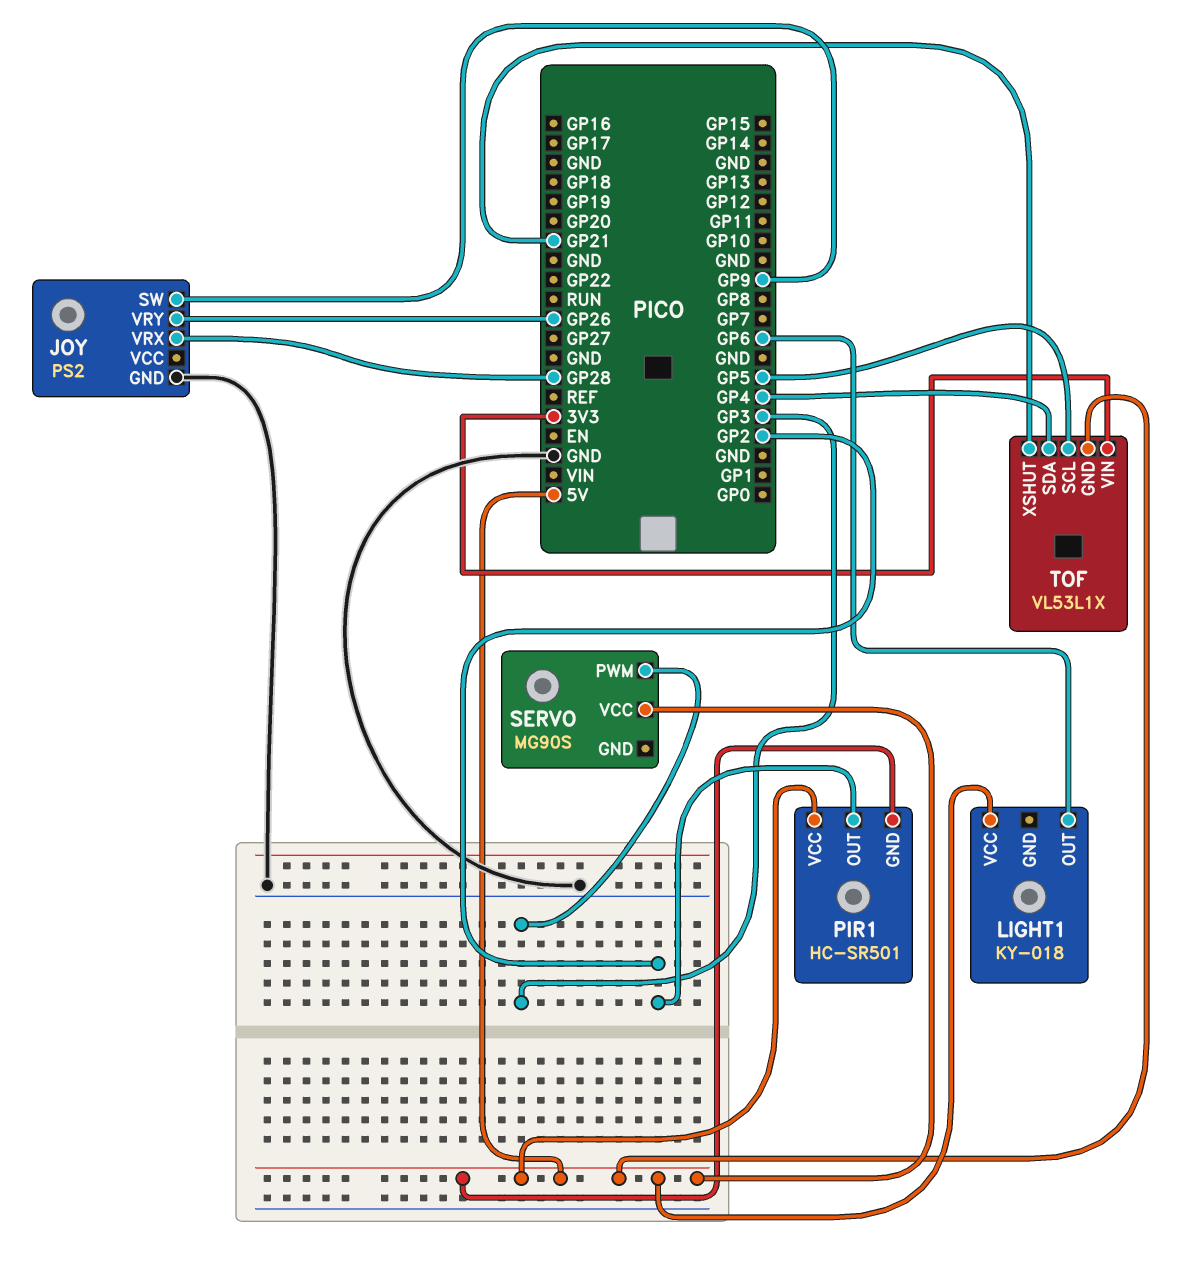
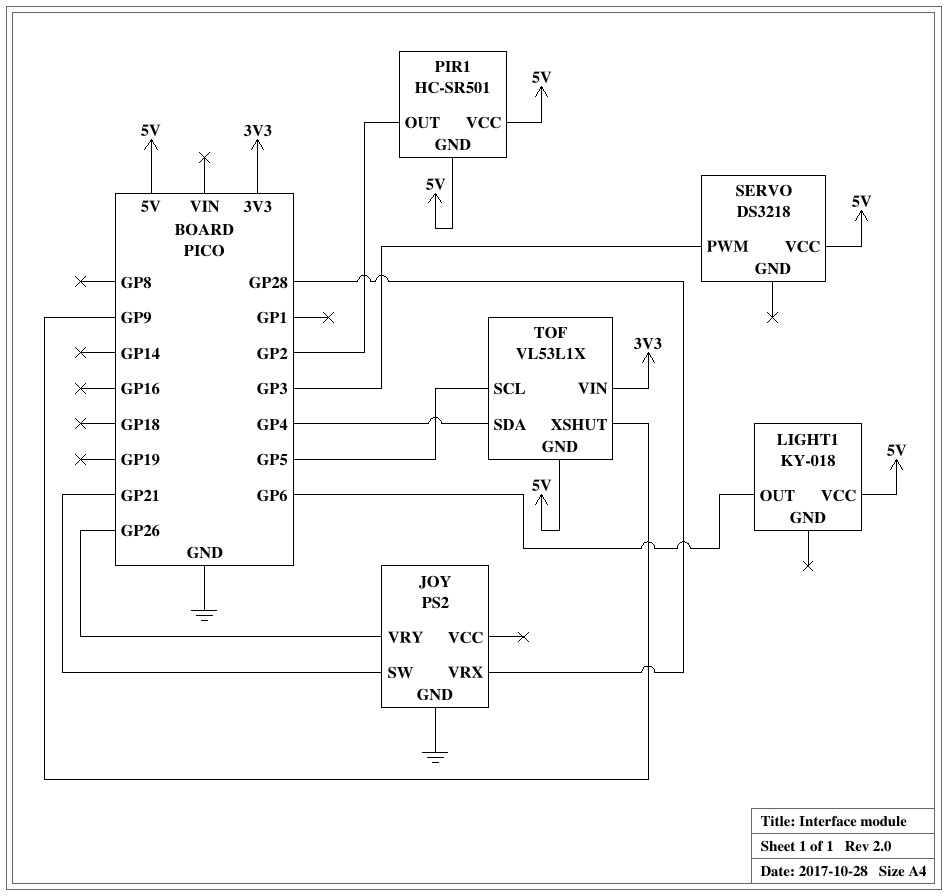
JOY pin SW: GP9 -> GP21
SERVO: MG90S -> DS3218
TOF pin XSHUT: GP21 -> GP9

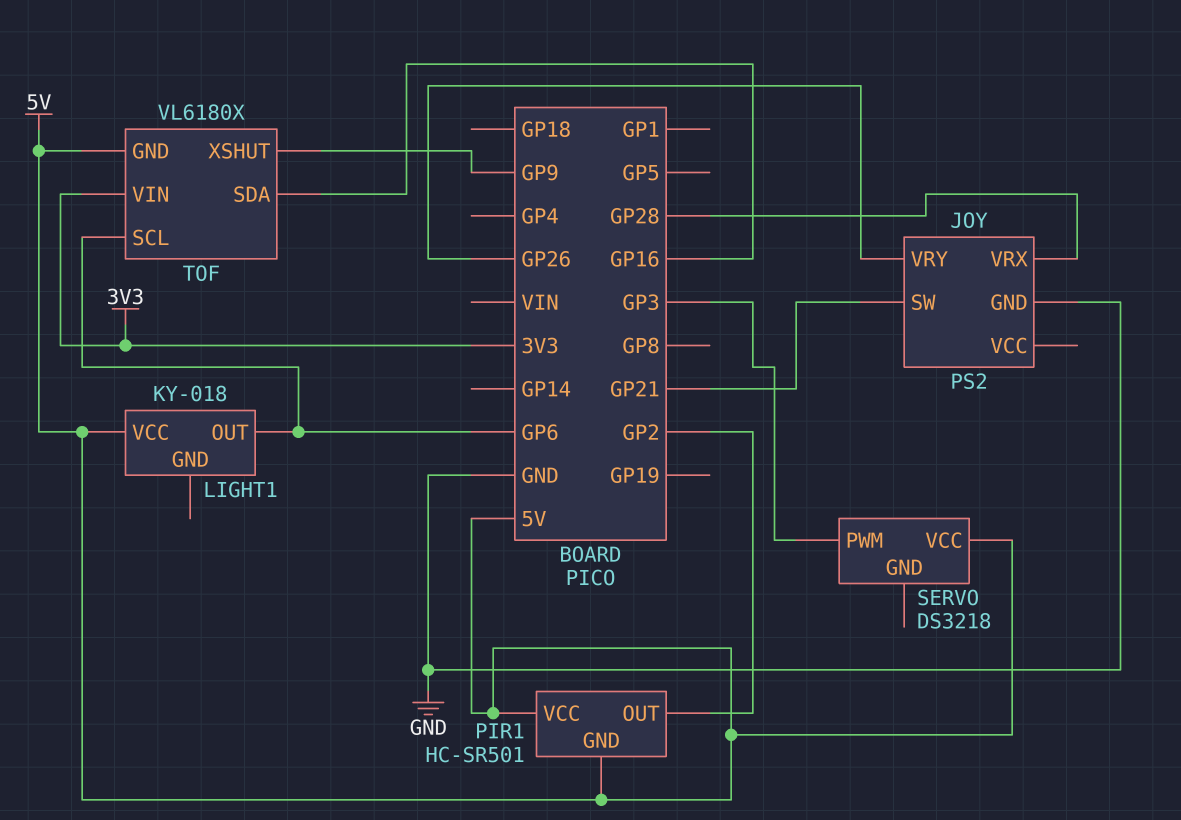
TOF: VL53L1X -> VL6180X
TOF pin SCL: GP5 -> GP6
TOF pin SDA: GP4 -> GP16

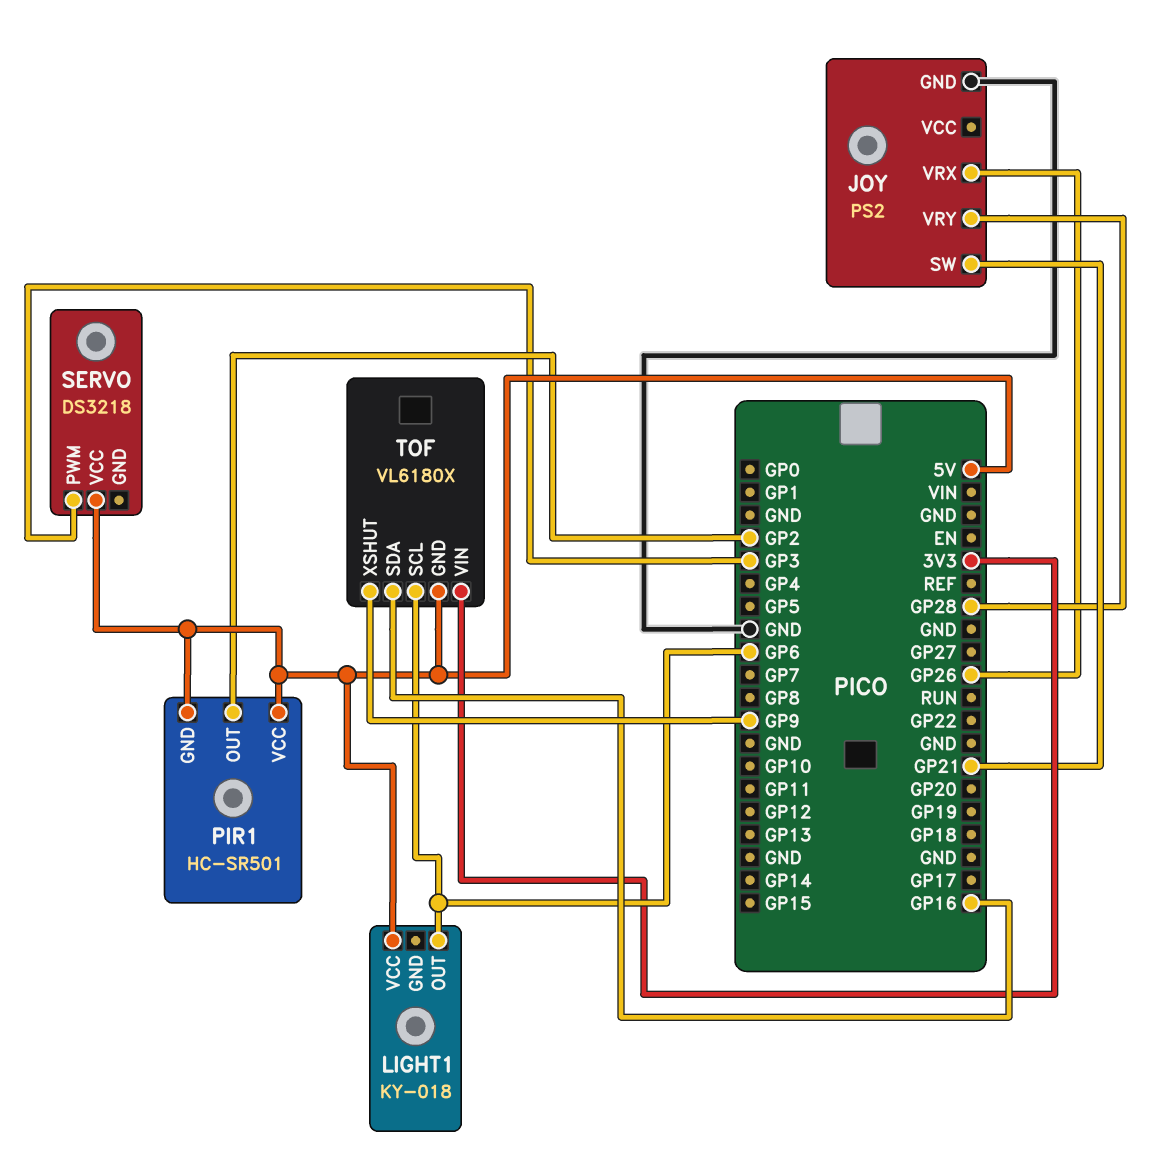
JOY pin VRX: GP28 -> GP26
JOY pin VRY: GP26 -> GP28

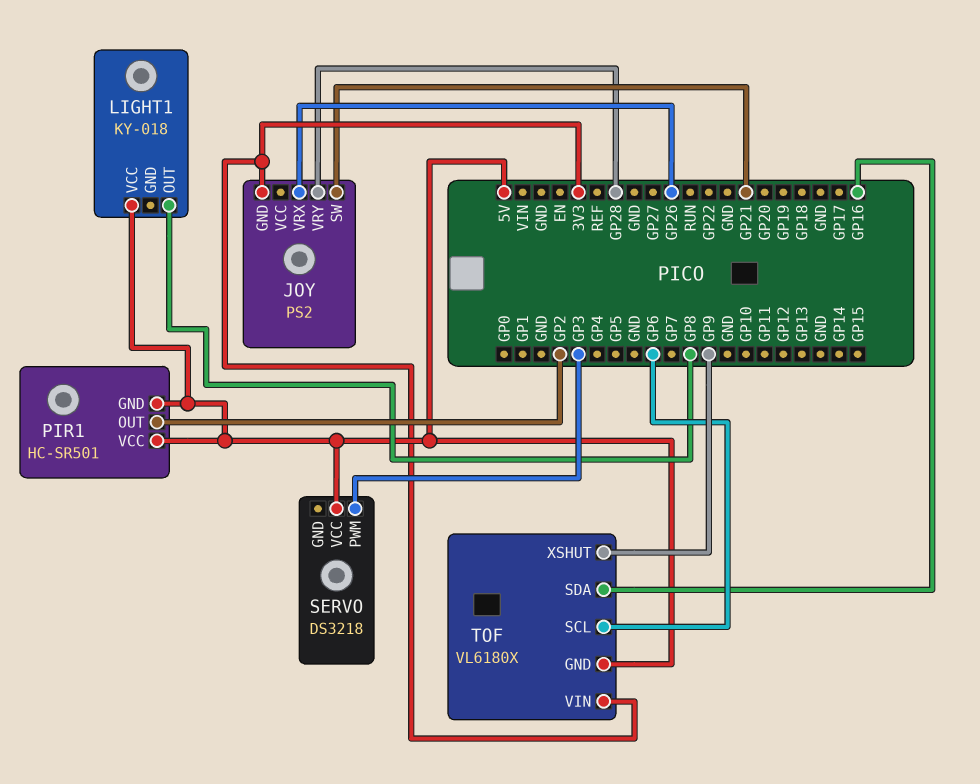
JOY pin GND: GND -> 3V3
LIGHT1 pin OUT: GP6 -> GP8

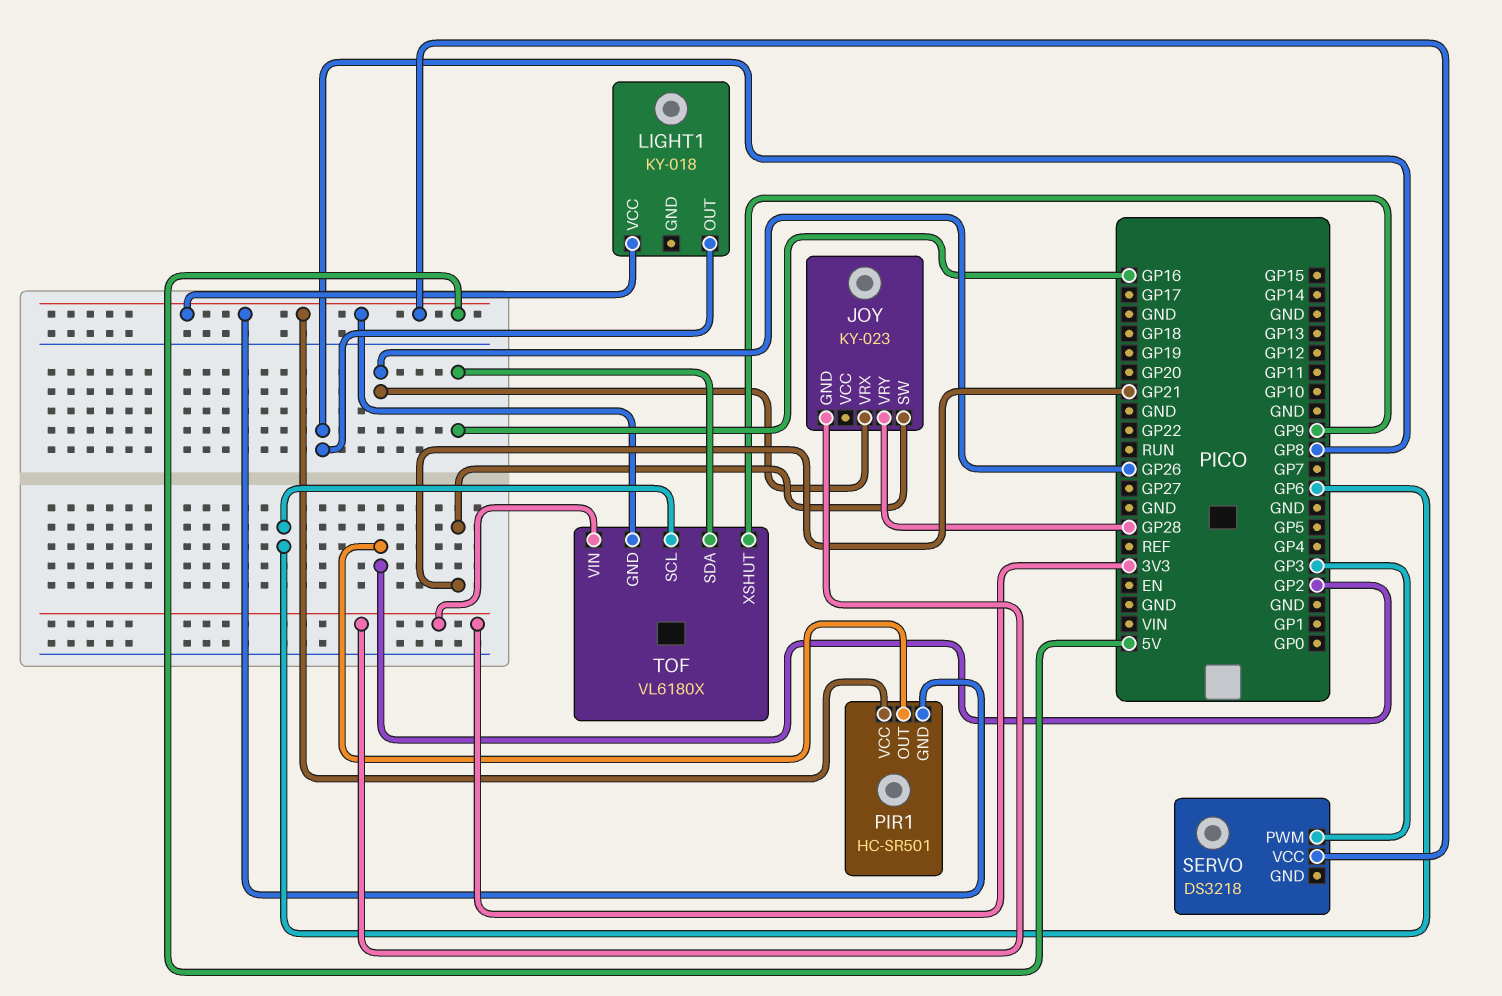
JOY: PS2 -> KY-023

